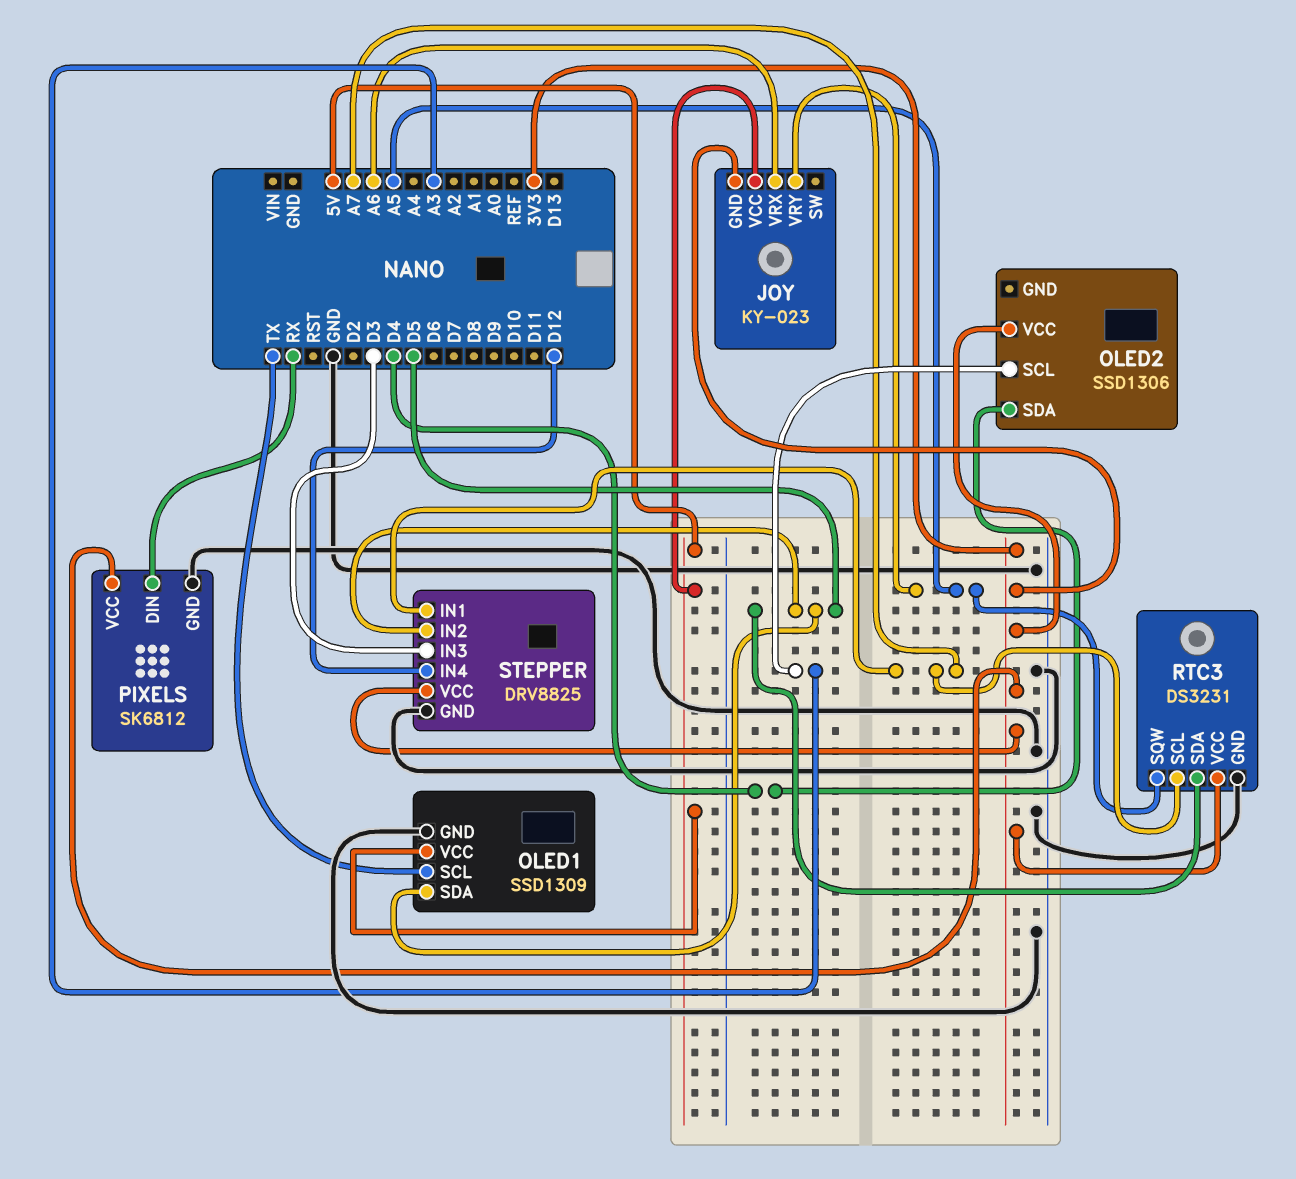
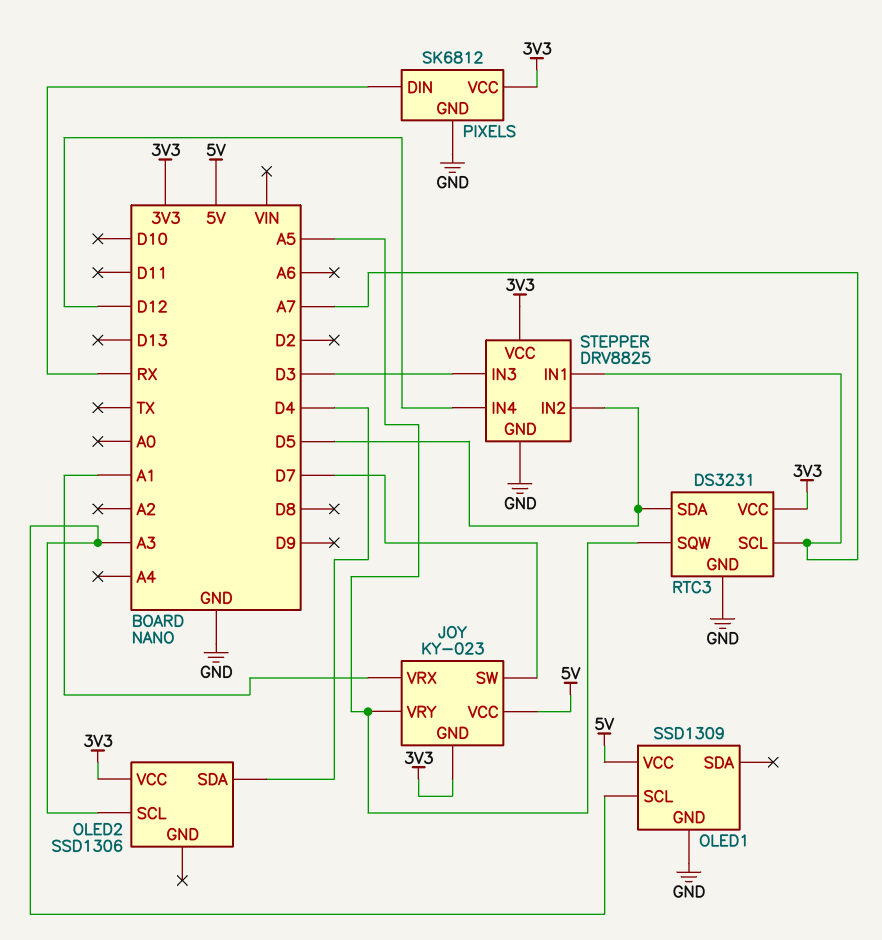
JOY pin SW: none -> D7
JOY pin VRX: A6 -> A1
OLED1 pin SCL: TX -> A3
OLED1 pin SDA: D5 -> none

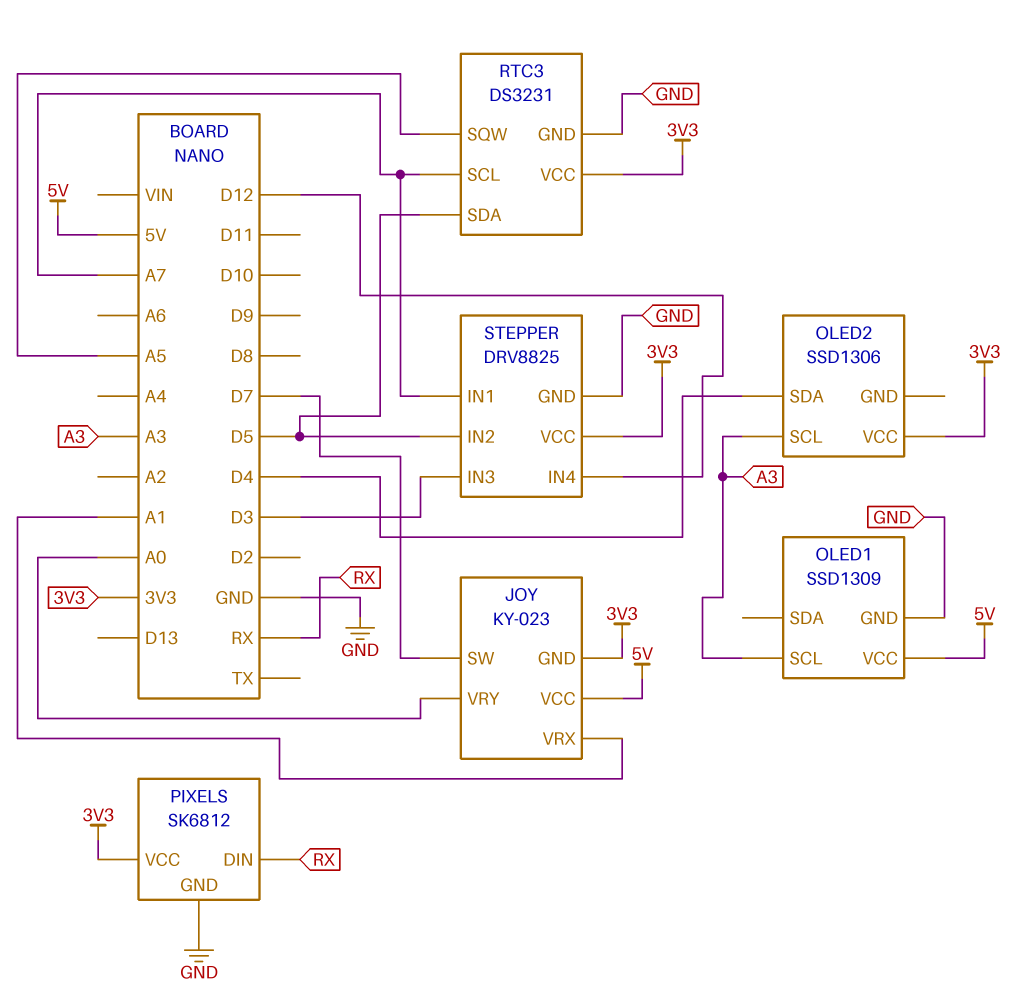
JOY pin VRY: A5 -> A0

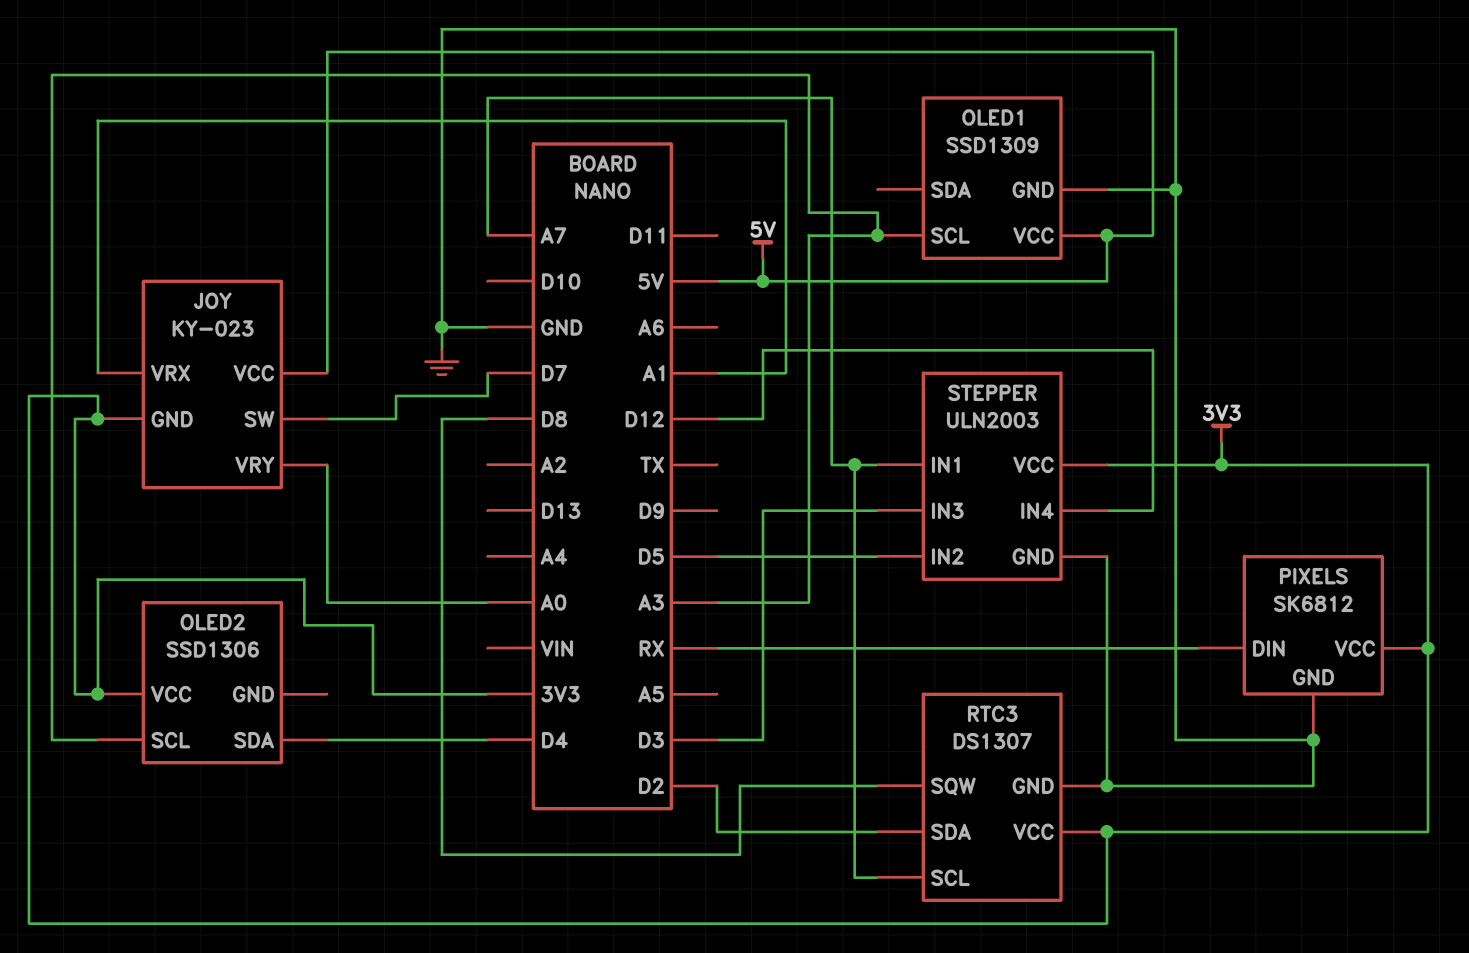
RTC3: DS3231 -> DS1307
RTC3 pin SDA: D5 -> D2
RTC3 pin SQW: A5 -> D8
STEPPER: DRV8825 -> ULN2003

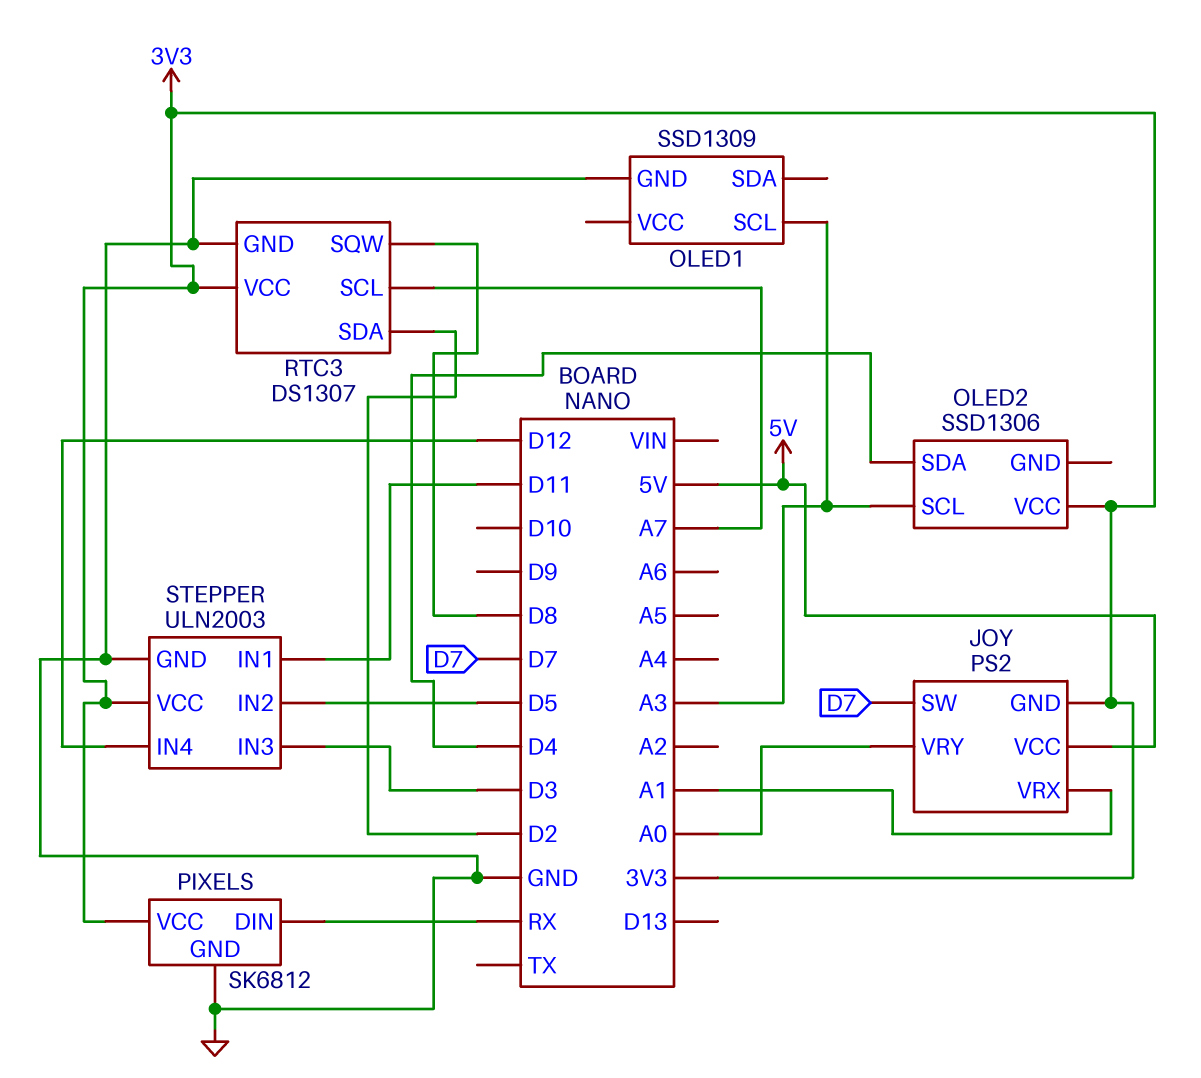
JOY: KY-023 -> PS2
OLED1 pin VCC: 5V -> none
STEPPER pin IN1: A7 -> D11

